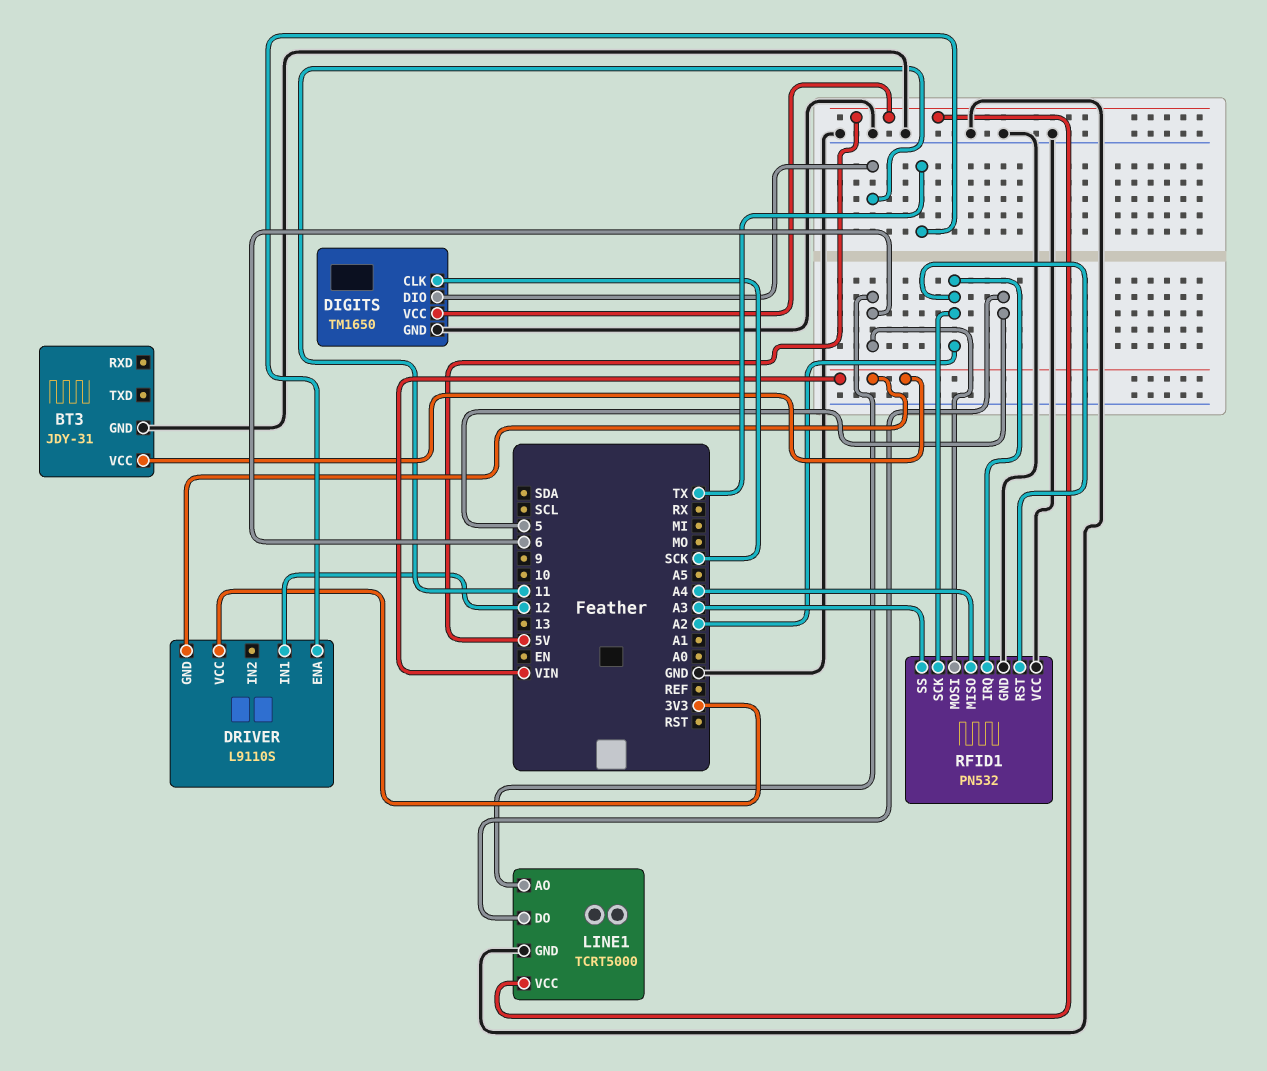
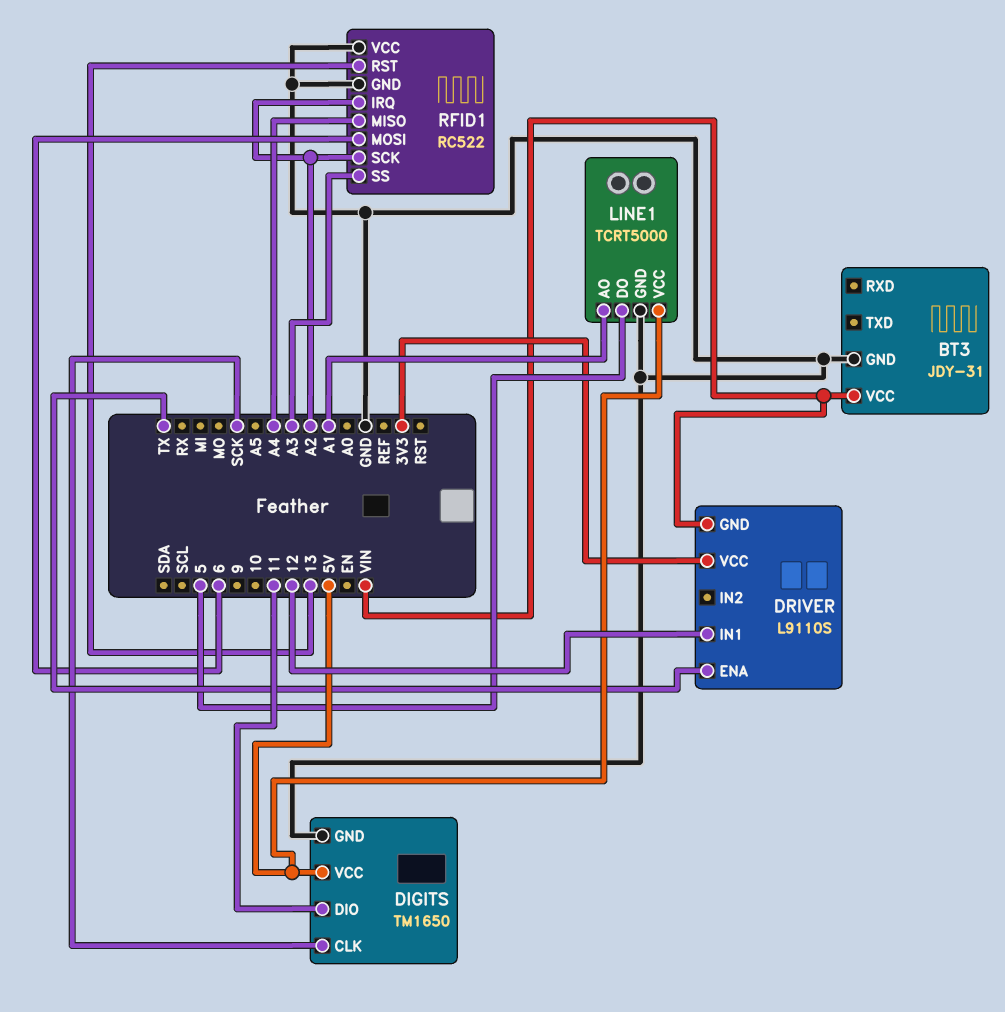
LINE1 pin AO: 6 -> A1
RFID1: PN532 -> RC522
RFID1 pin RST: A2 -> 13

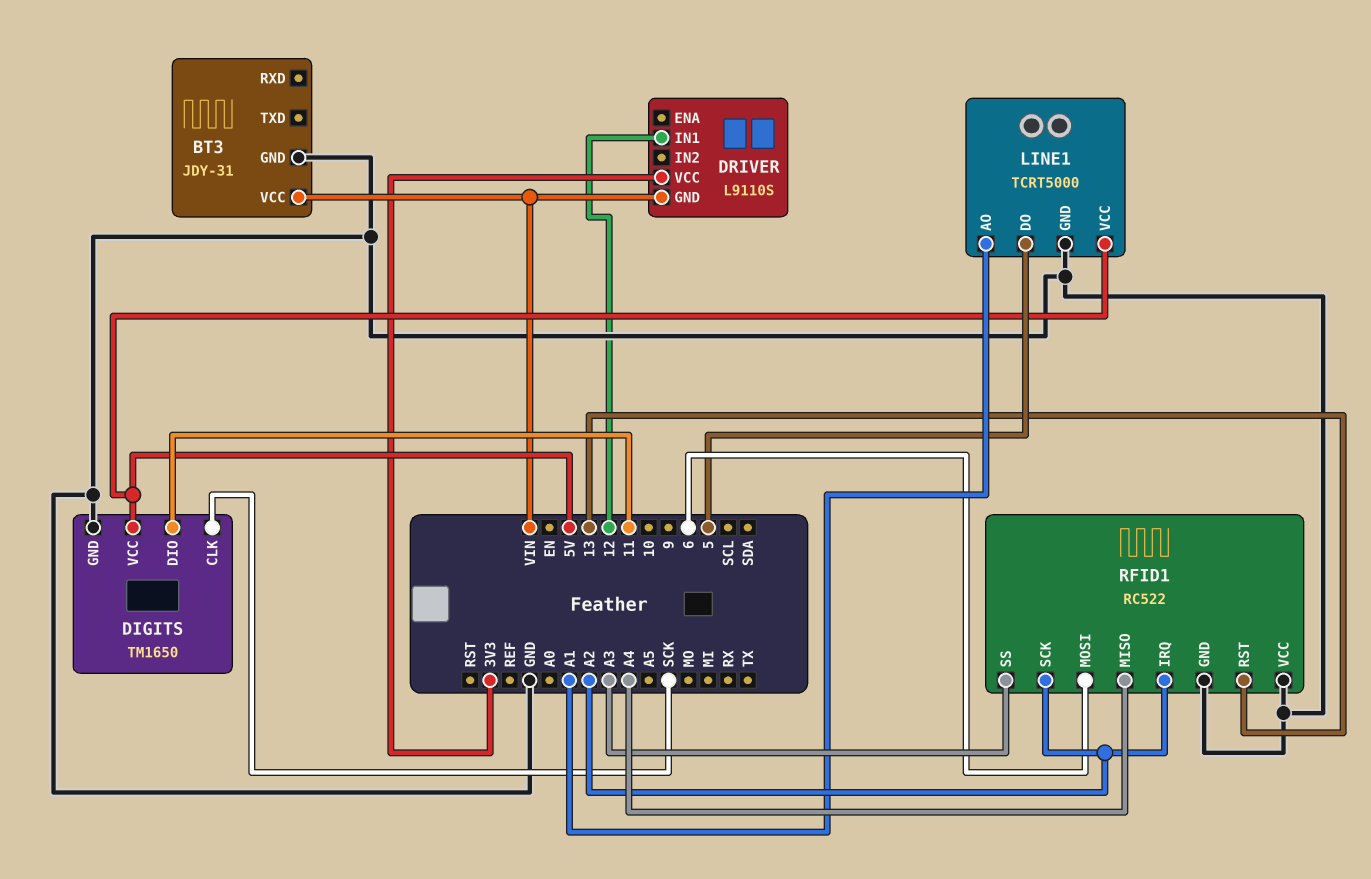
DRIVER pin ENA: TX -> none

